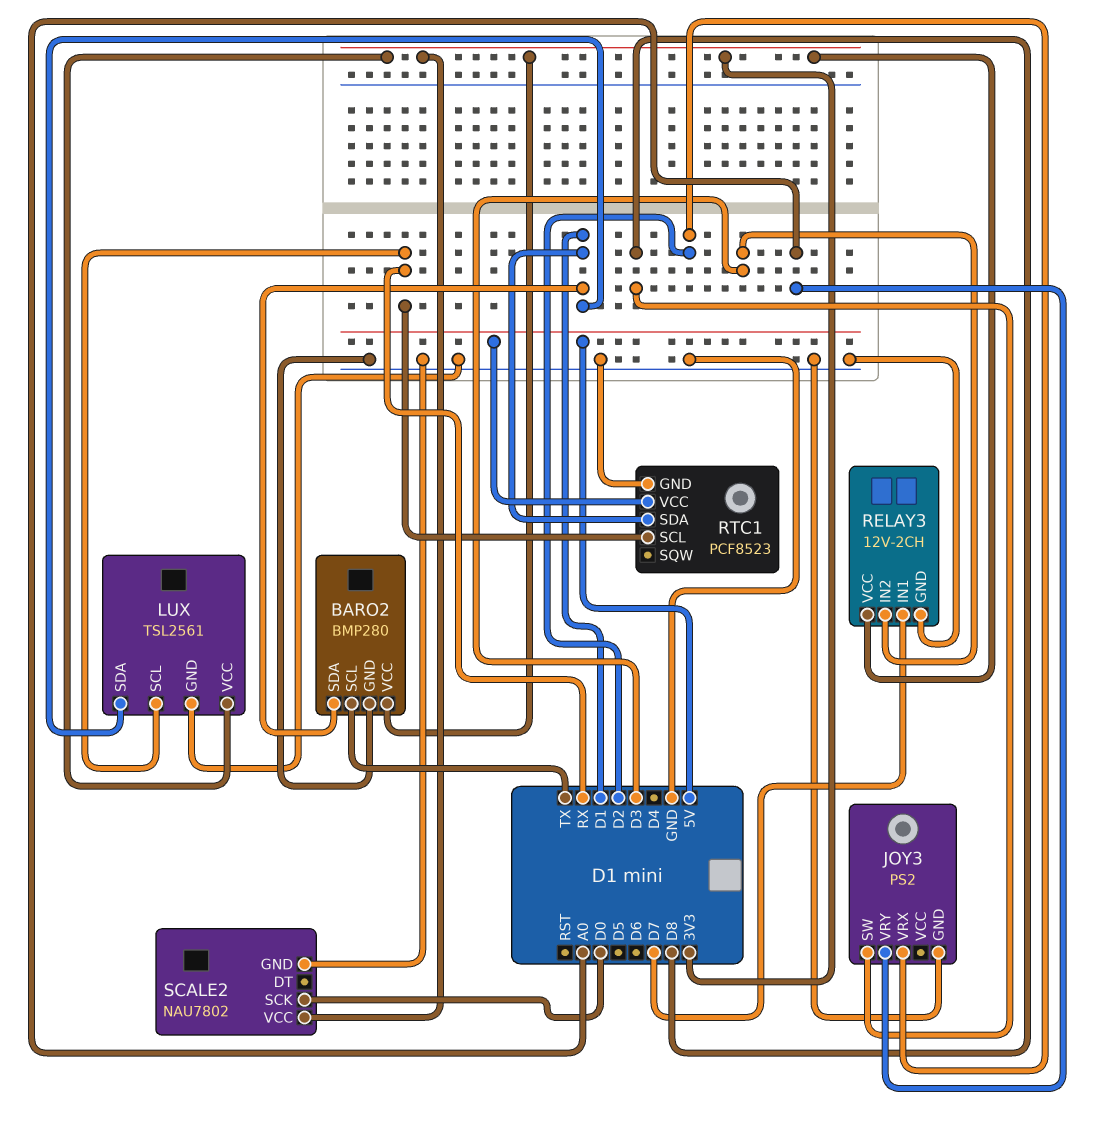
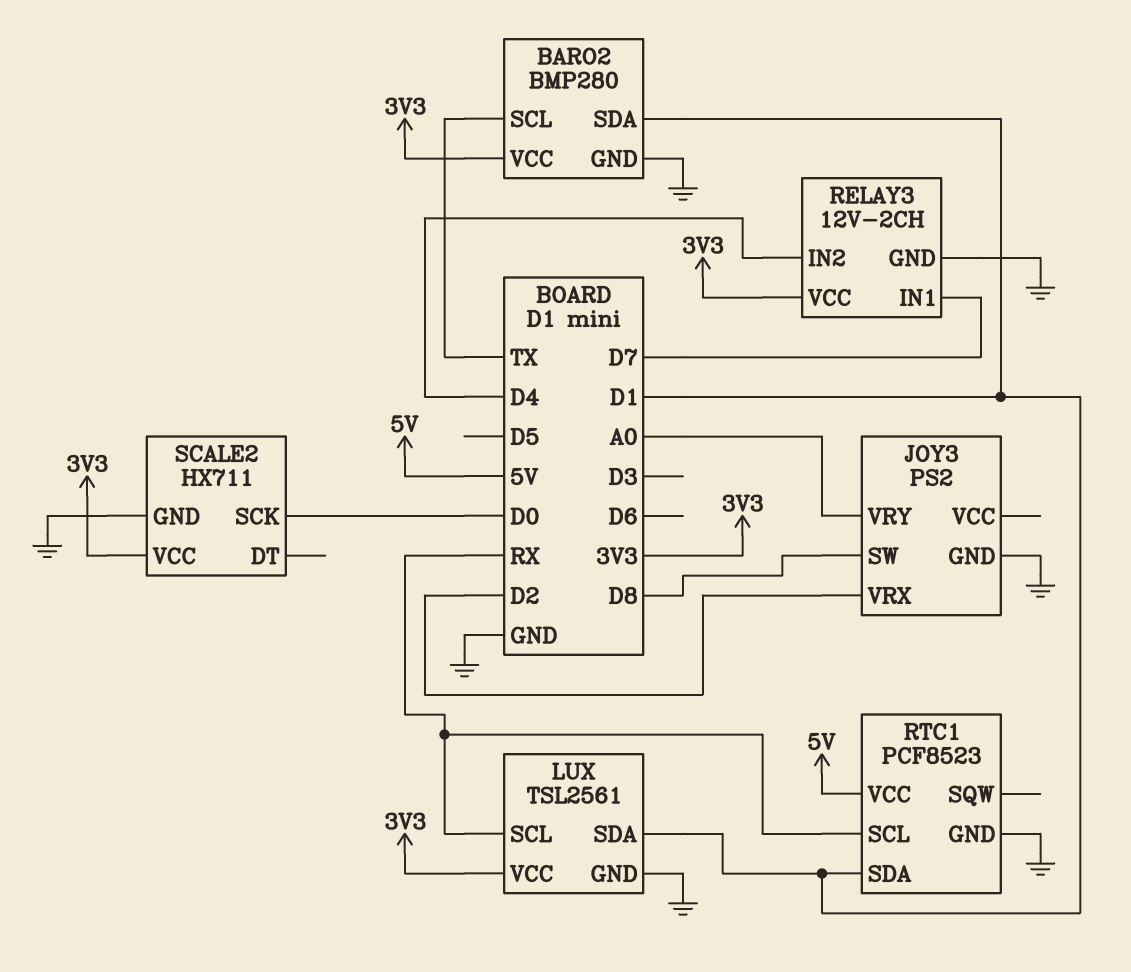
RELAY3 pin IN2: D3 -> D4
SCALE2: NAU7802 -> HX711

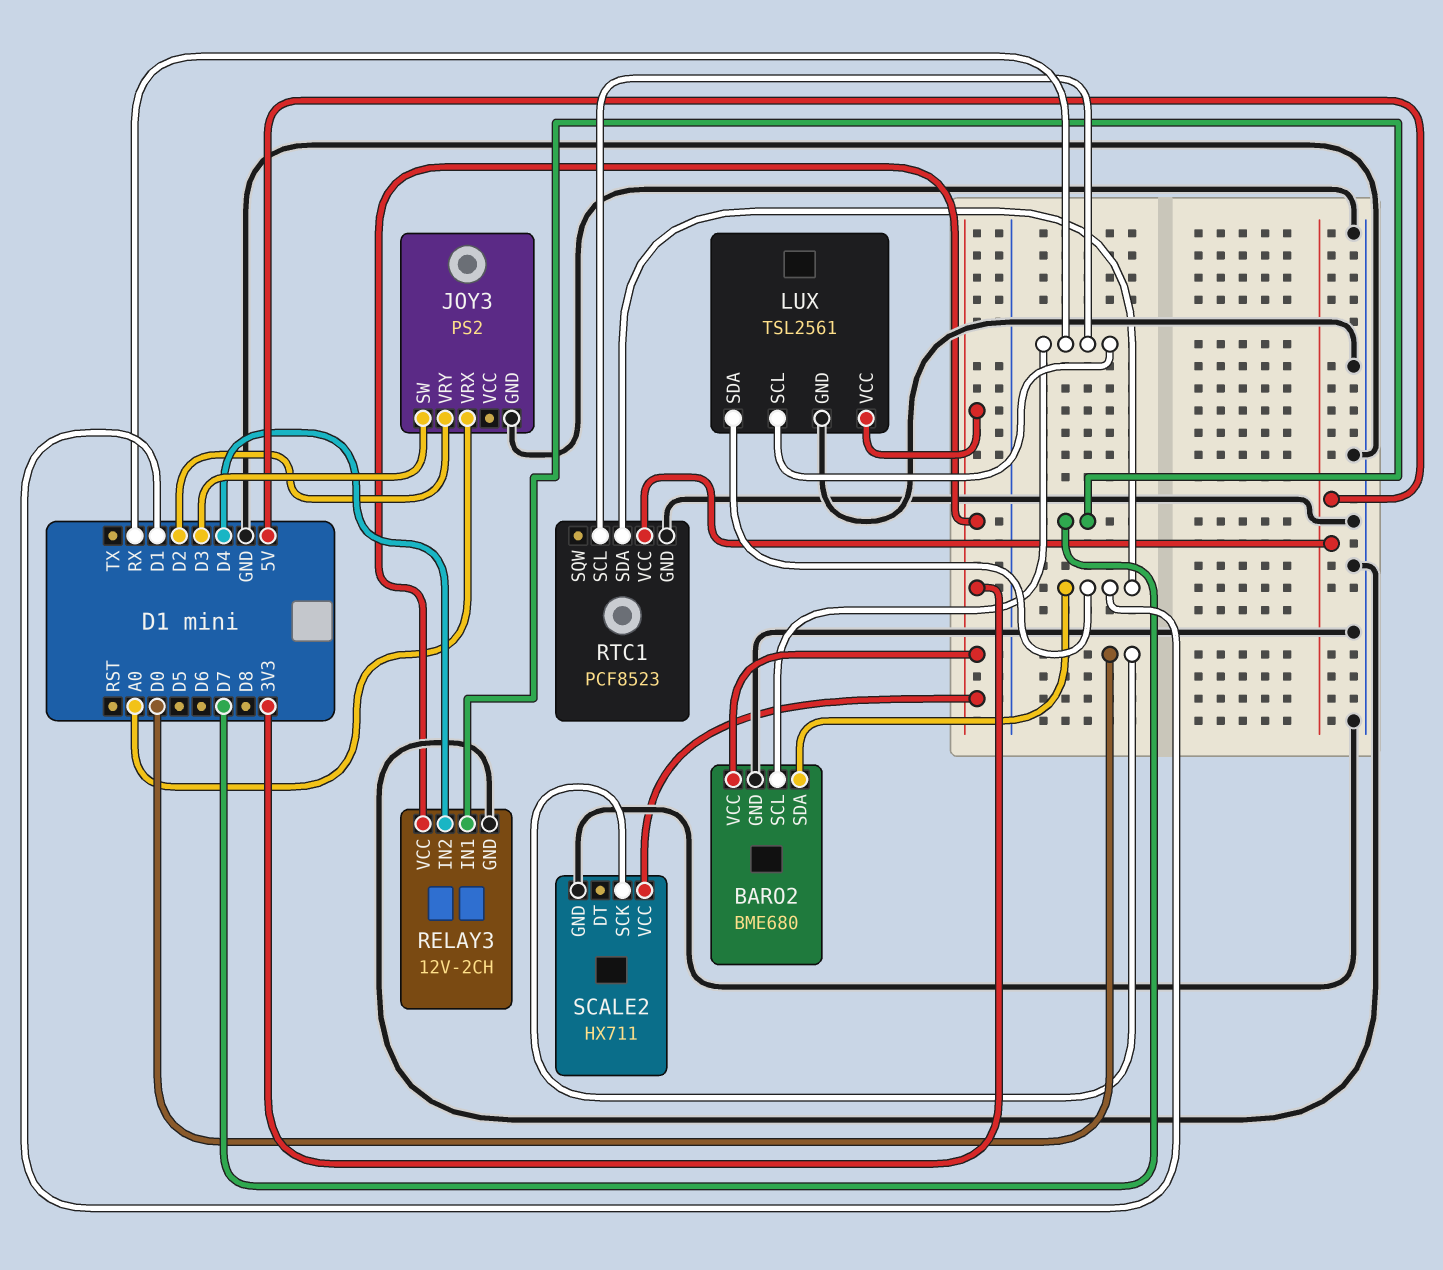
BARO2: BMP280 -> BME680
BARO2 pin SCL: TX -> RX
JOY3 pin SW: D8 -> D3
JOY3 pin VRX: D2 -> A0
JOY3 pin VRY: A0 -> D2

